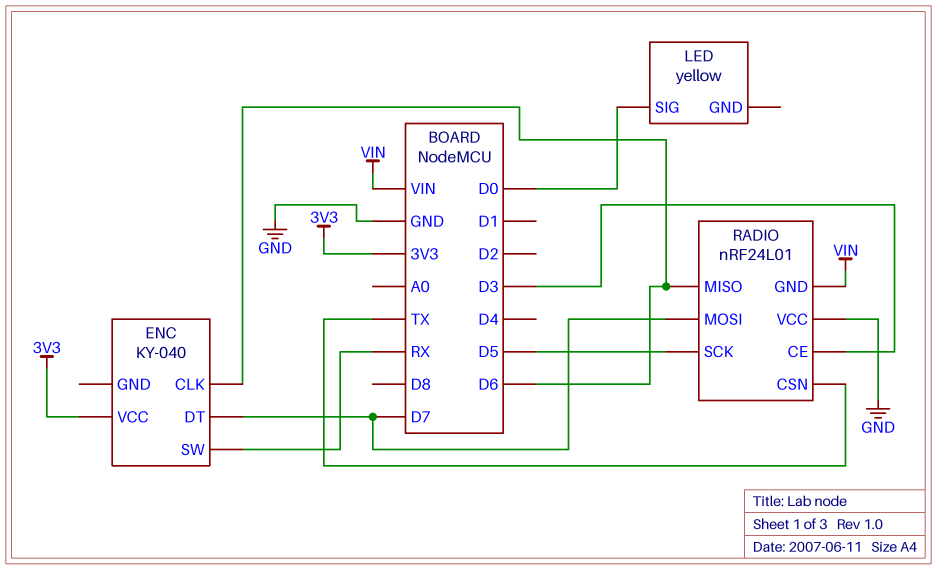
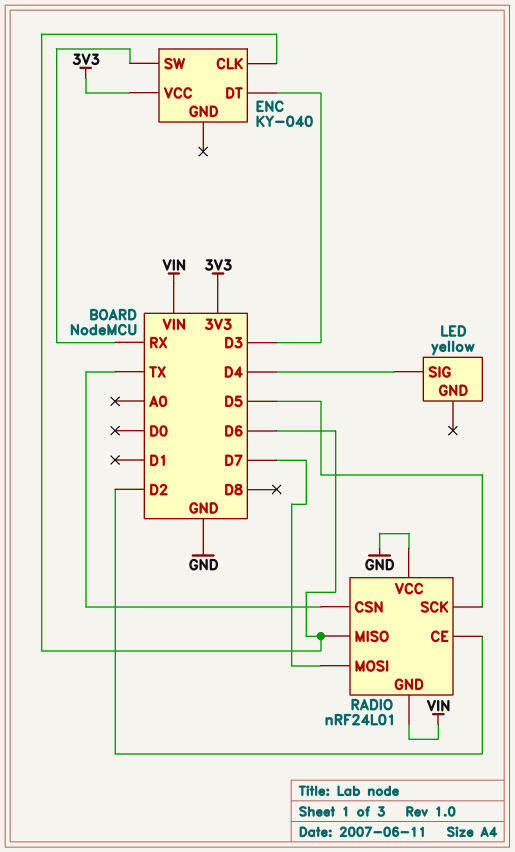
ENC pin DT: D7 -> D3
LED pin SIG: D0 -> D4
RADIO pin CE: D3 -> D2

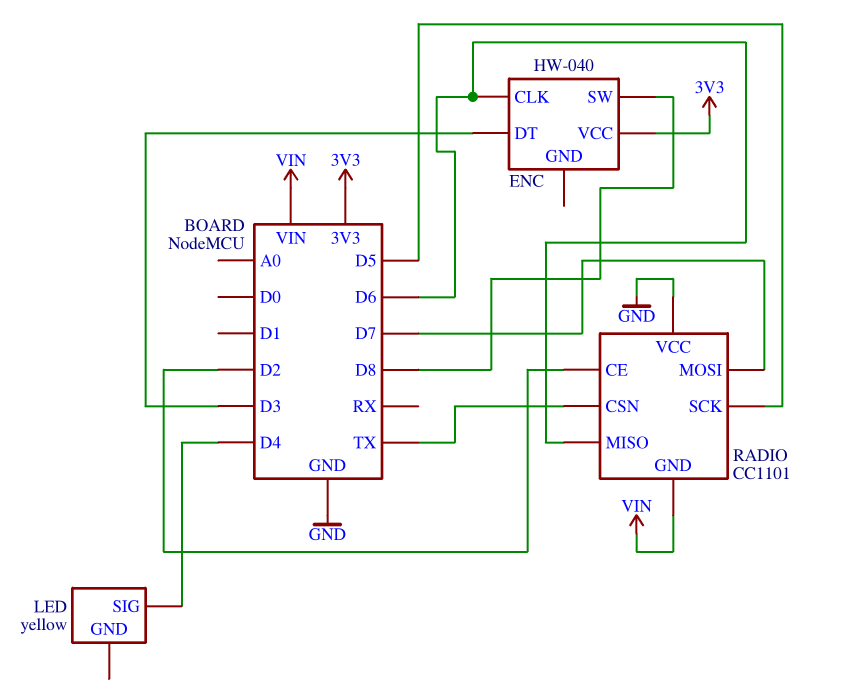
ENC: KY-040 -> HW-040
ENC pin SW: RX -> D8
RADIO: nRF24L01 -> CC1101

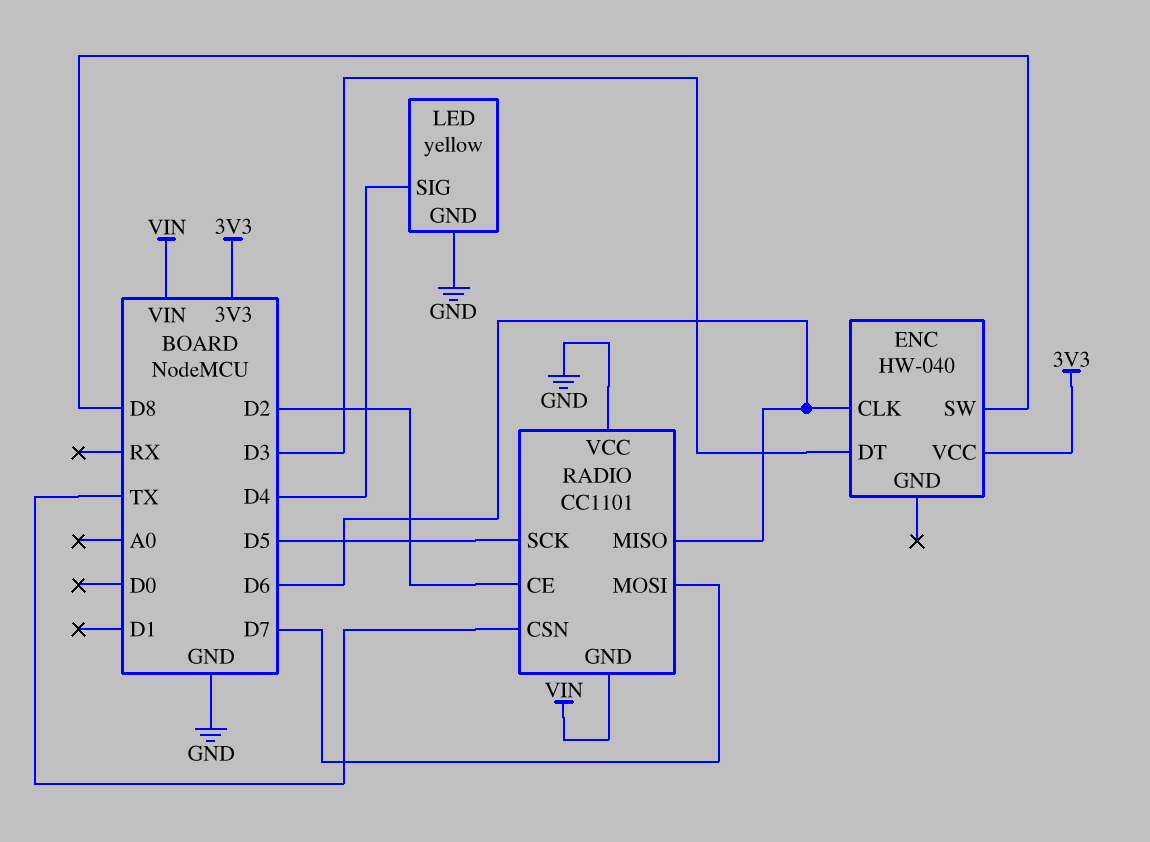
LED pin GND: none -> GND

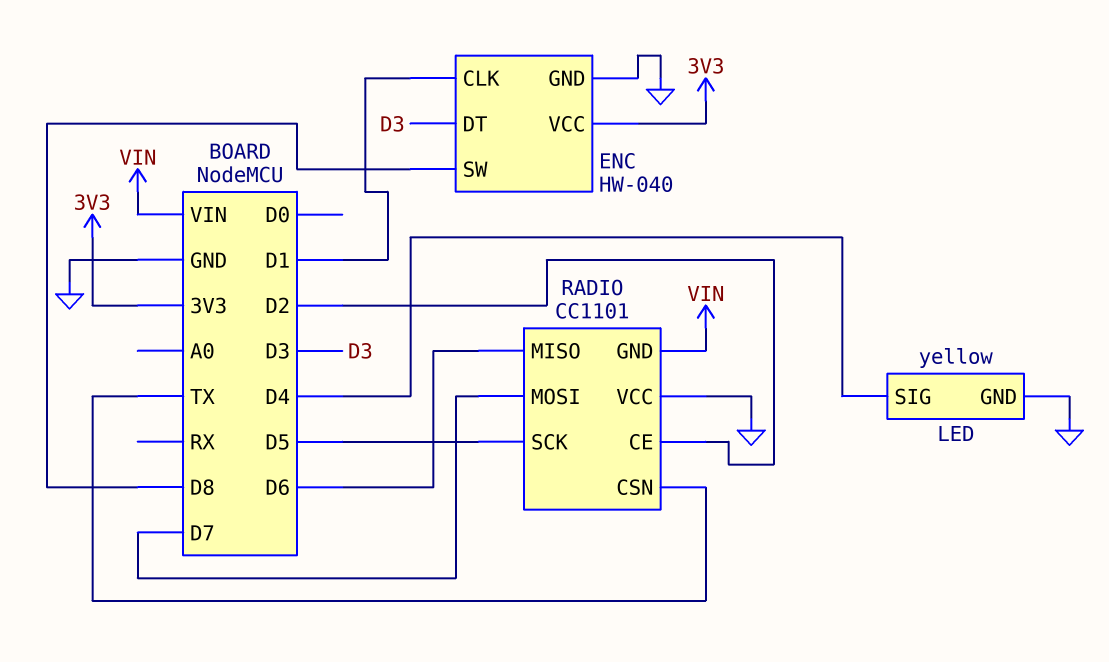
ENC pin CLK: D6 -> D1
ENC pin GND: none -> GND

